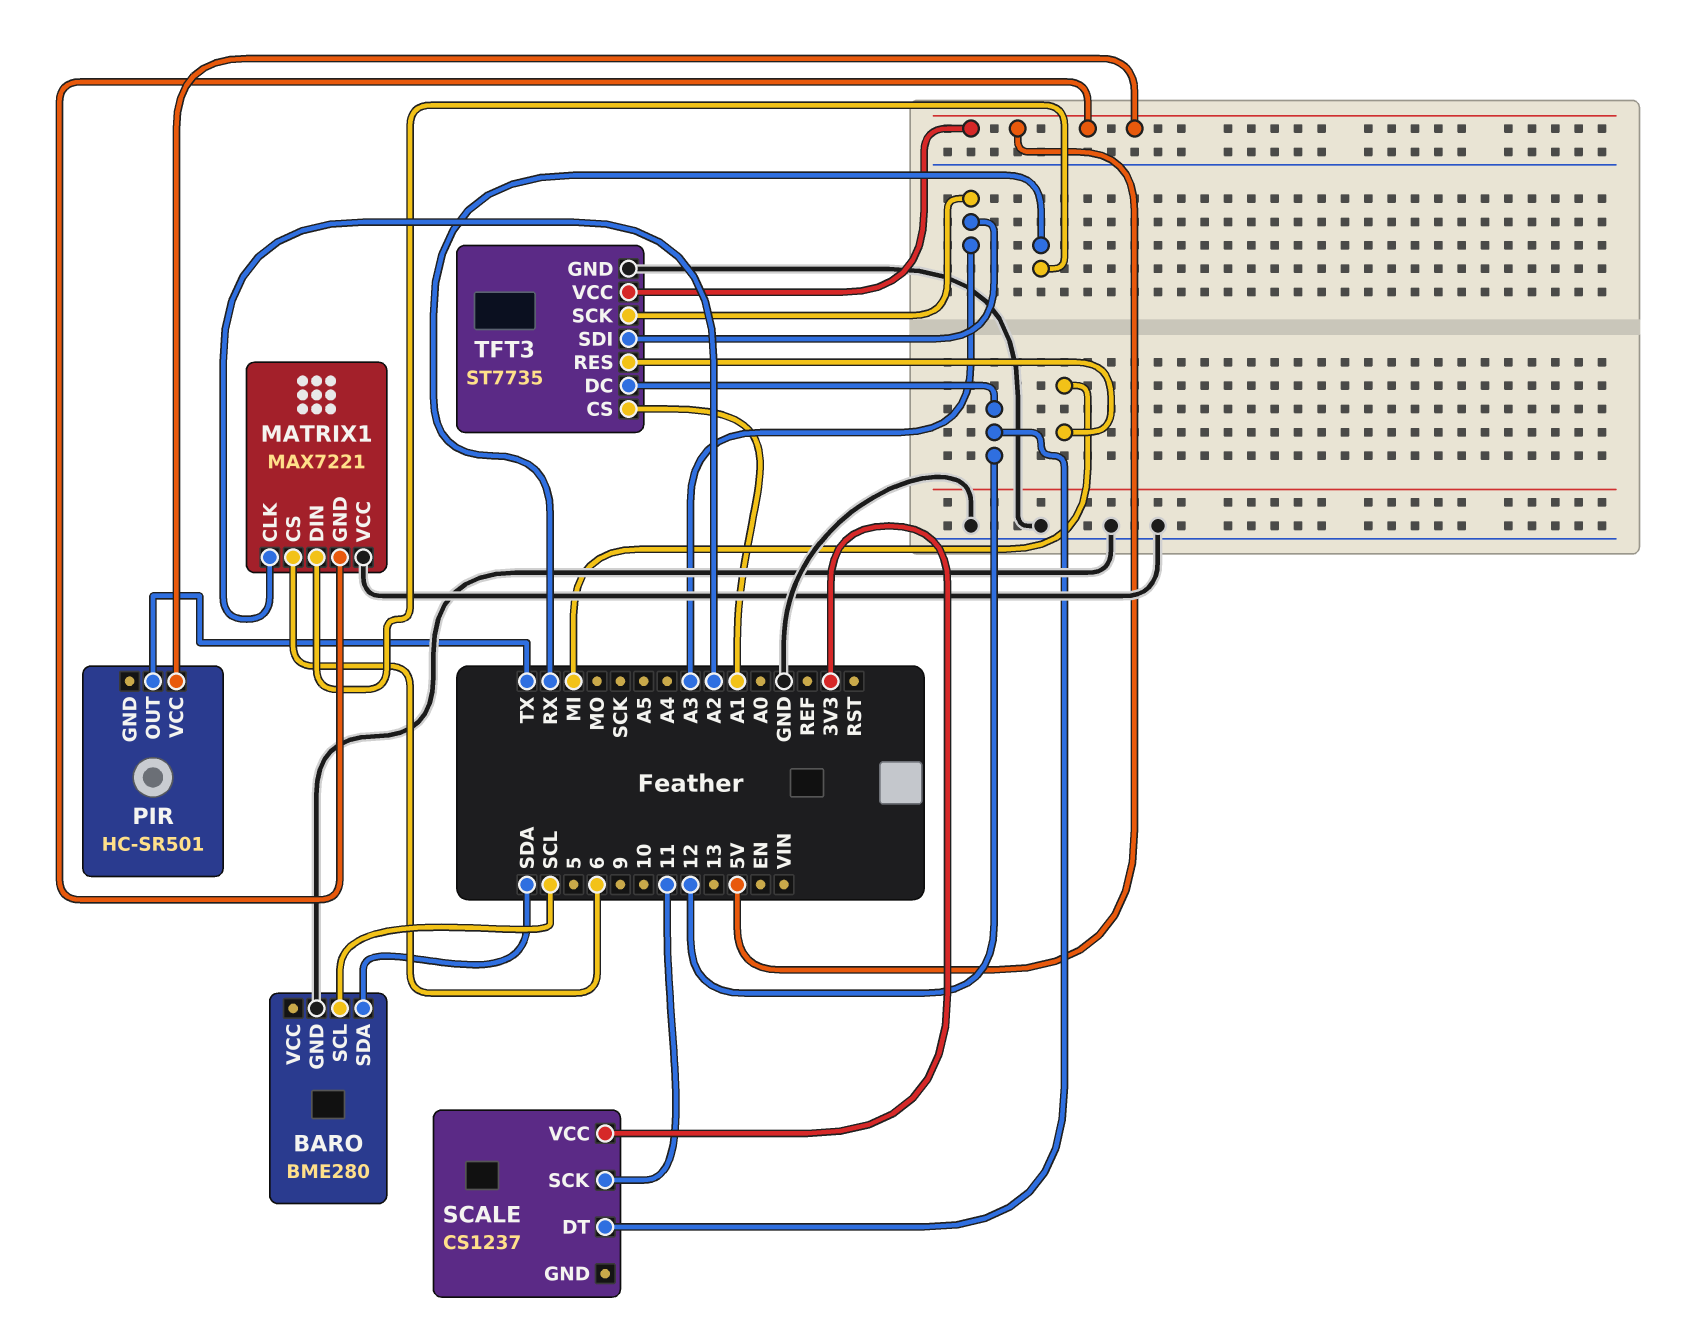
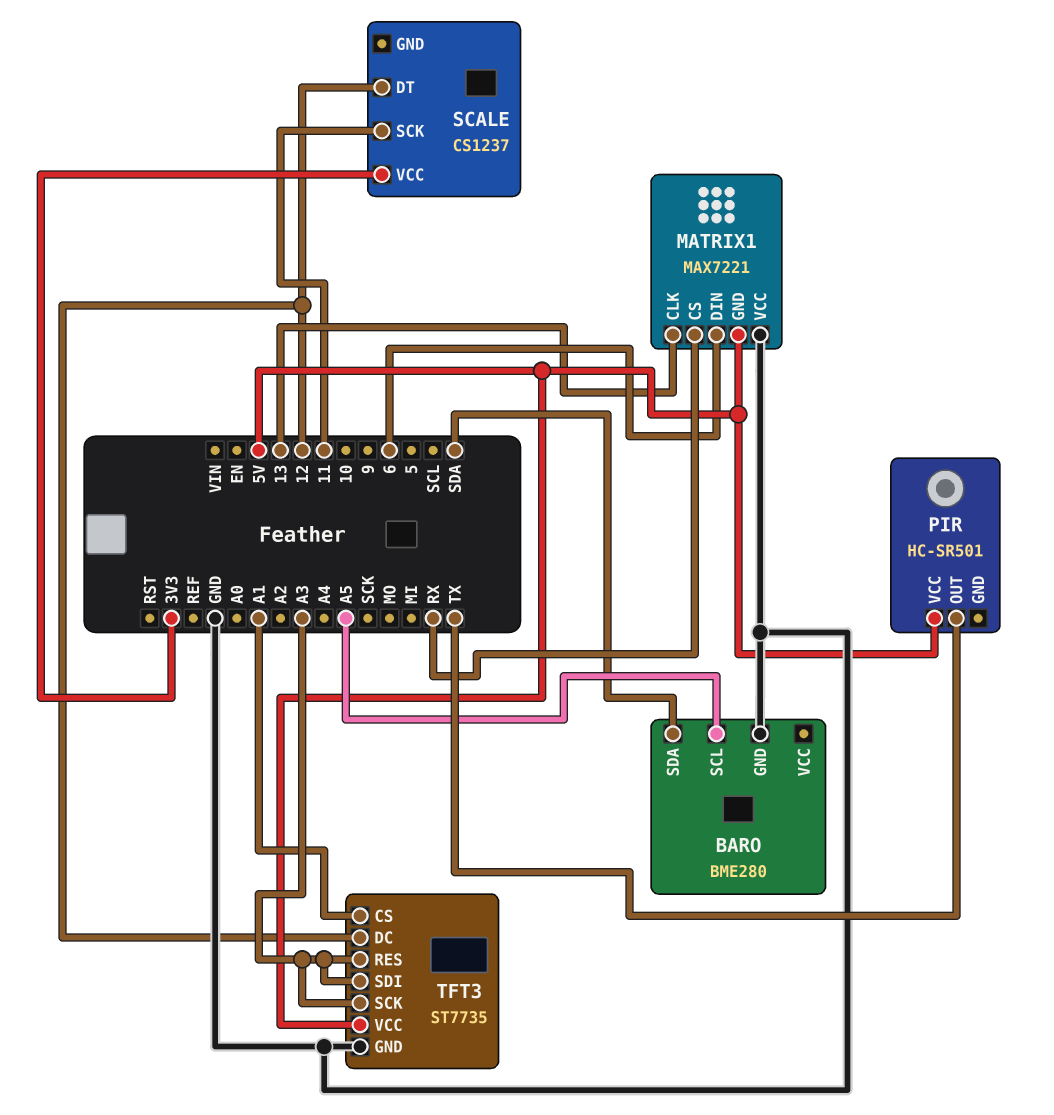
BARO pin SCL: SCL -> A5
MATRIX1 pin CLK: A2 -> 13
MATRIX1 pin CS: 6 -> RX
MATRIX1 pin DIN: RX -> 6
TFT3 pin RES: MI -> A3

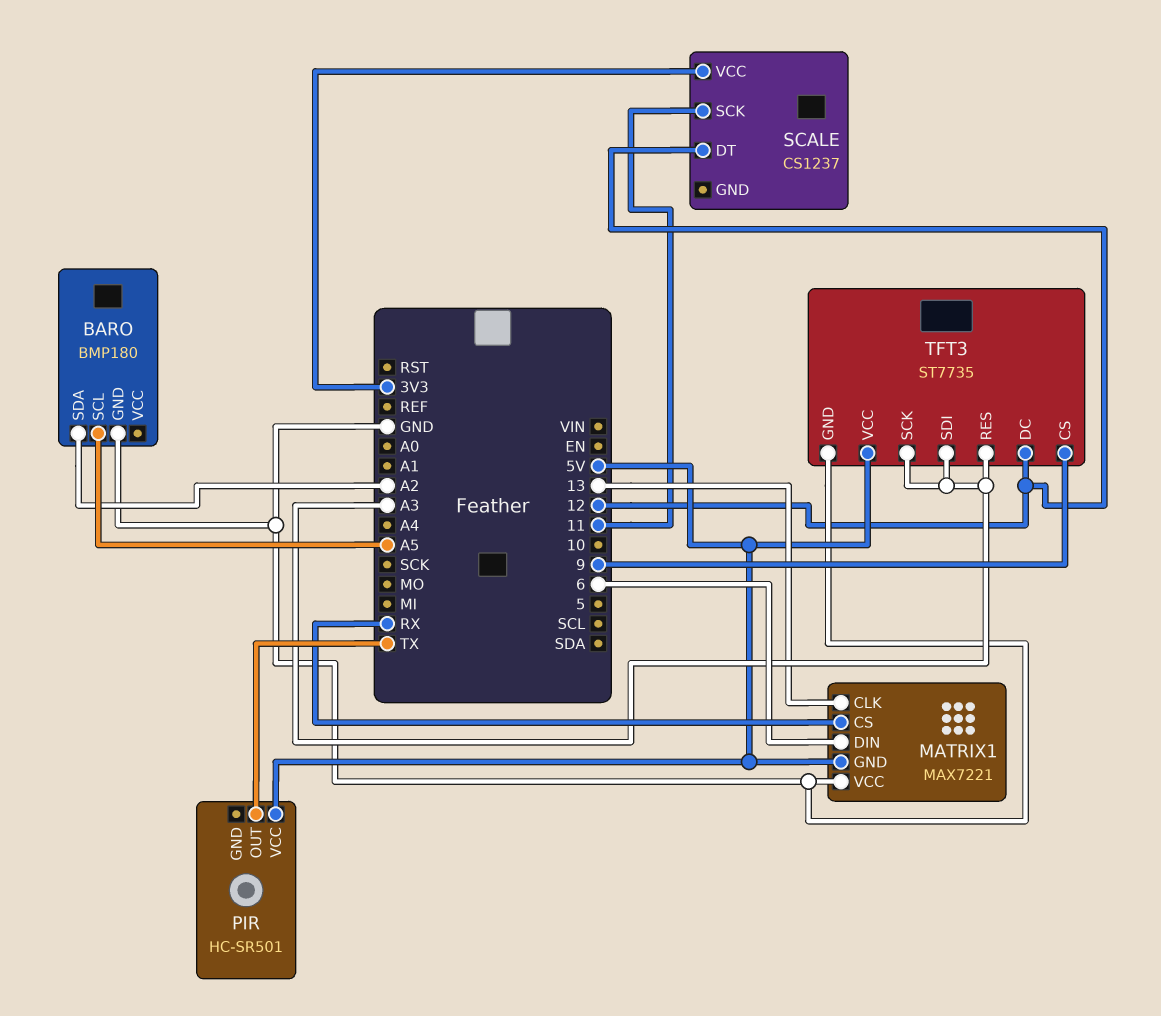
BARO: BME280 -> BMP180
BARO pin SDA: SDA -> A2
TFT3 pin CS: A1 -> 9

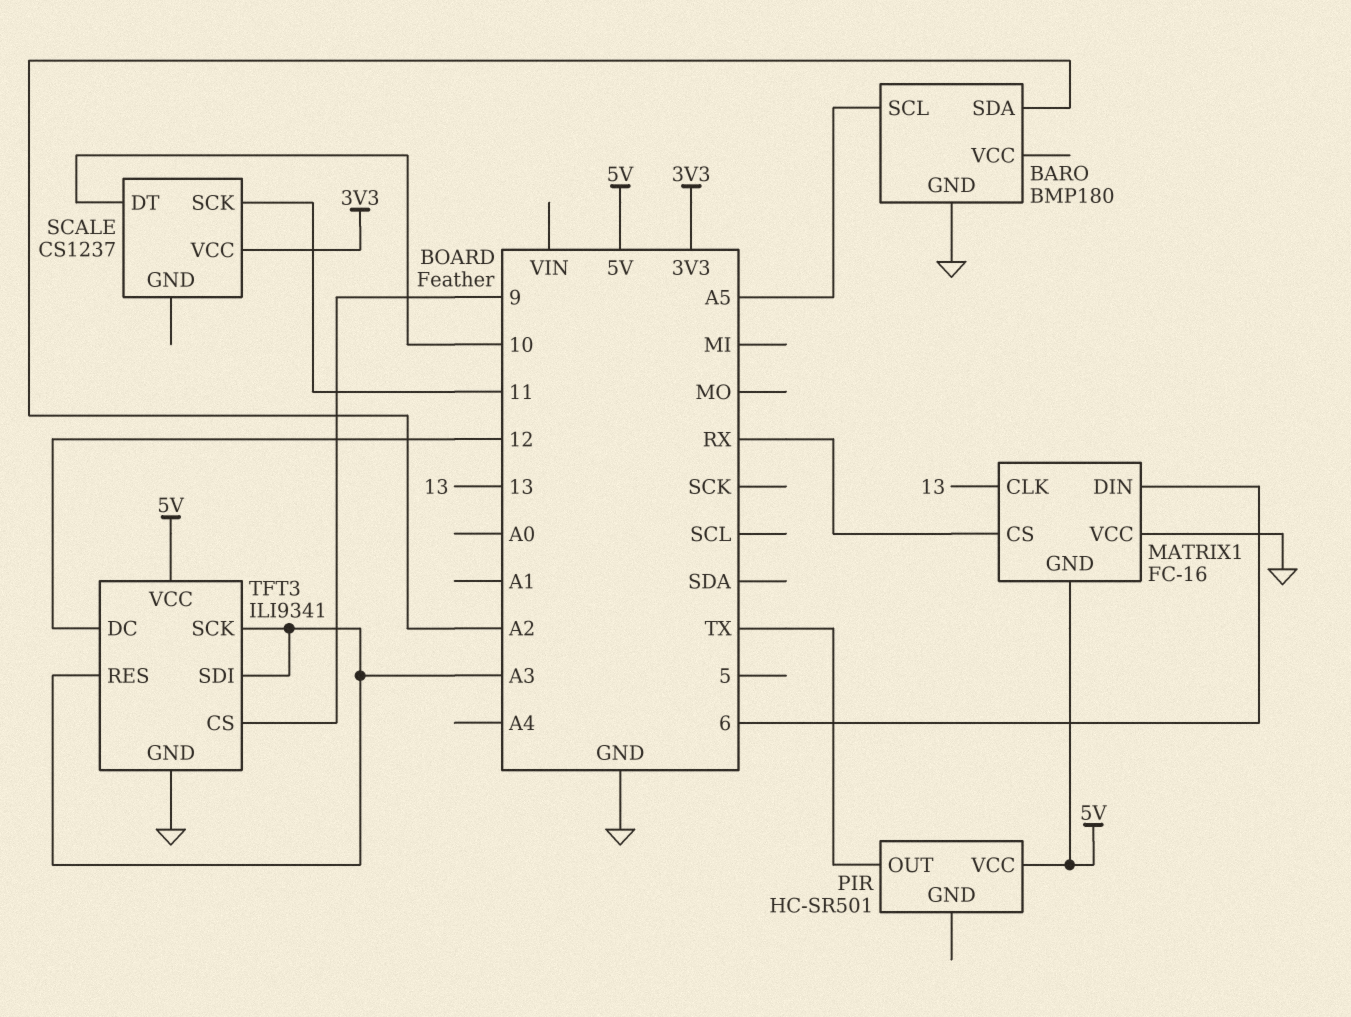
MATRIX1: MAX7221 -> FC-16
SCALE pin DT: 12 -> 10
TFT3: ST7735 -> ILI9341

